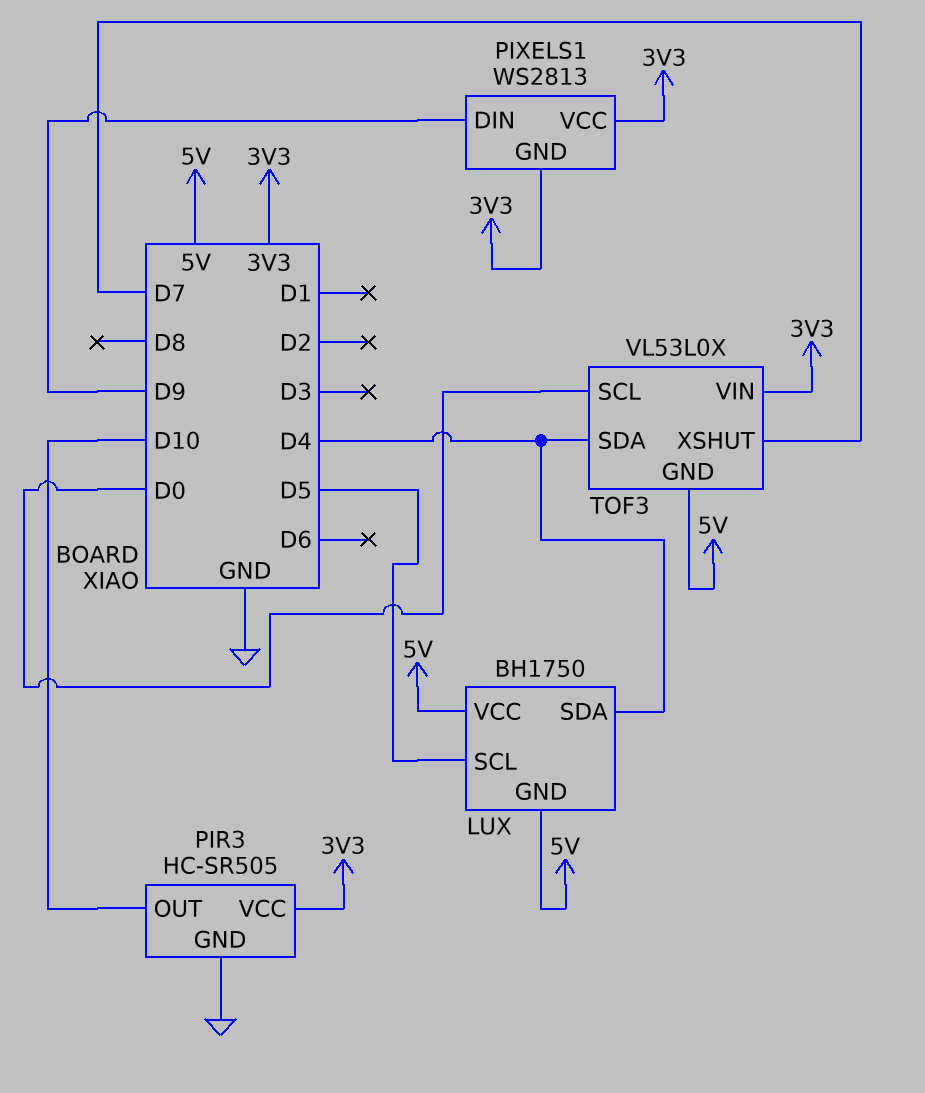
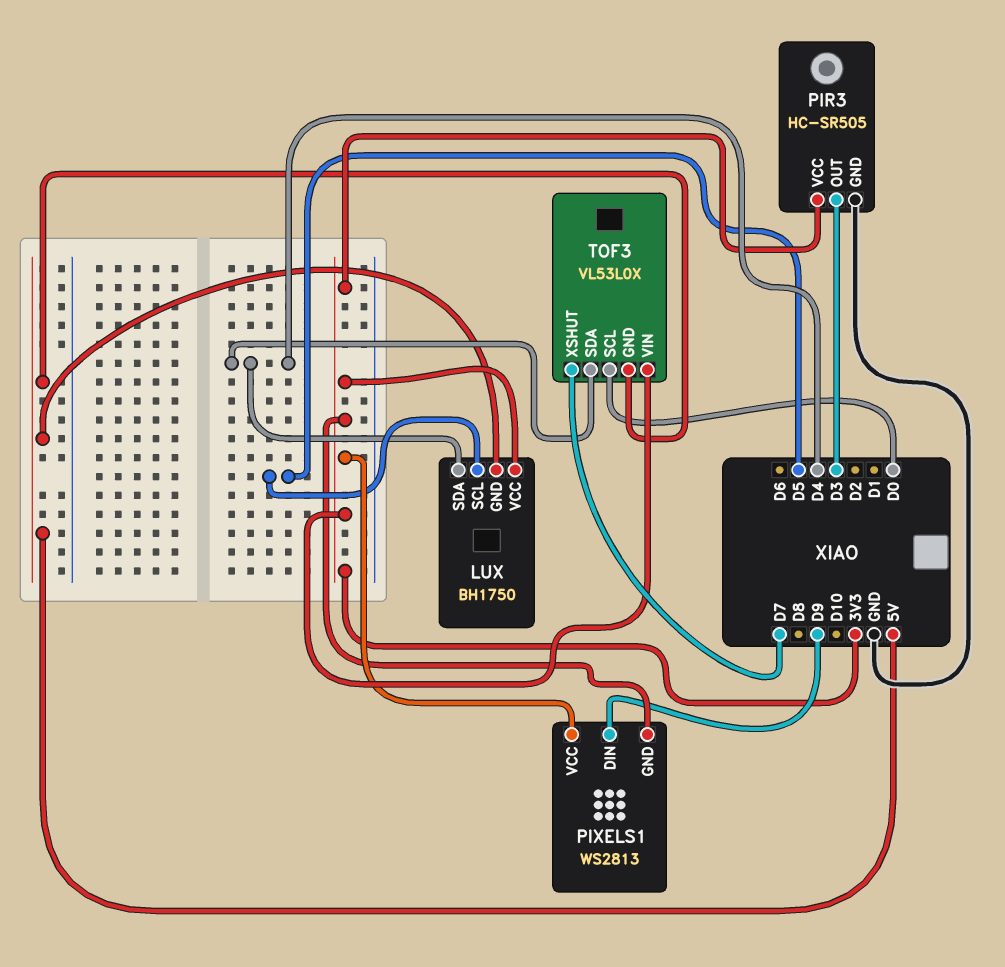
LUX pin VCC: 5V -> 3V3
PIR3 pin OUT: D10 -> D3

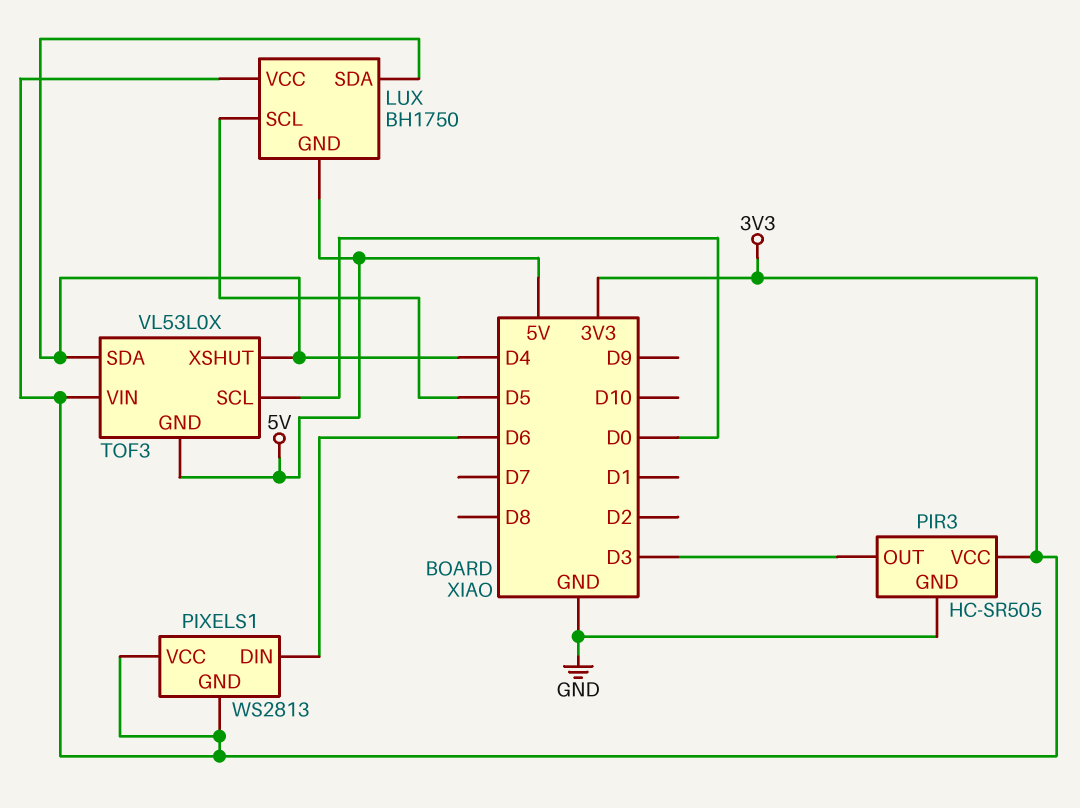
PIXELS1 pin DIN: D9 -> D6
TOF3 pin XSHUT: D7 -> D4

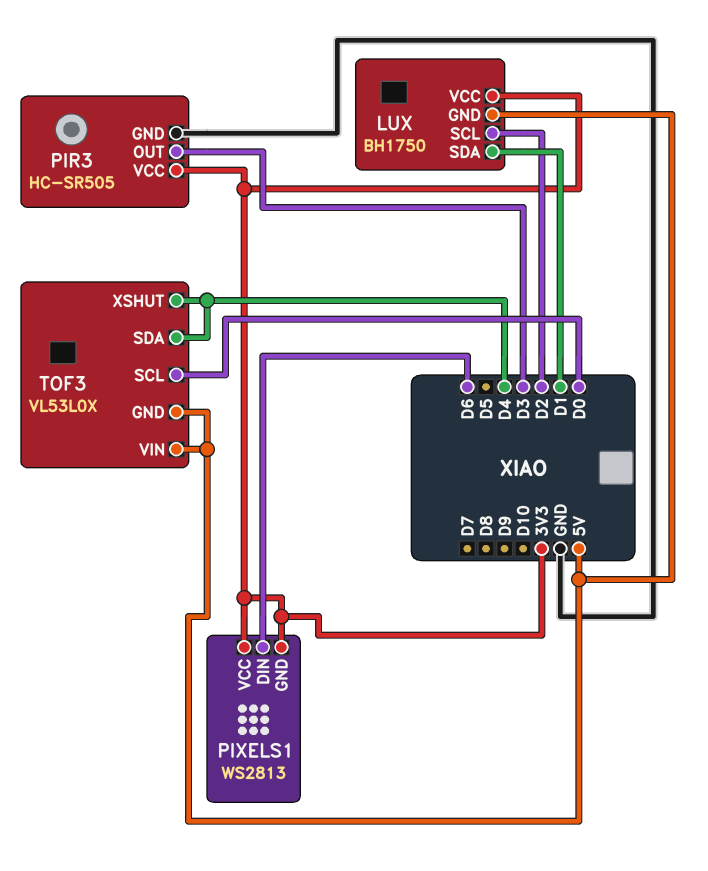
LUX pin SCL: D5 -> D2
LUX pin SDA: D4 -> D1
TOF3 pin VIN: 3V3 -> 5V

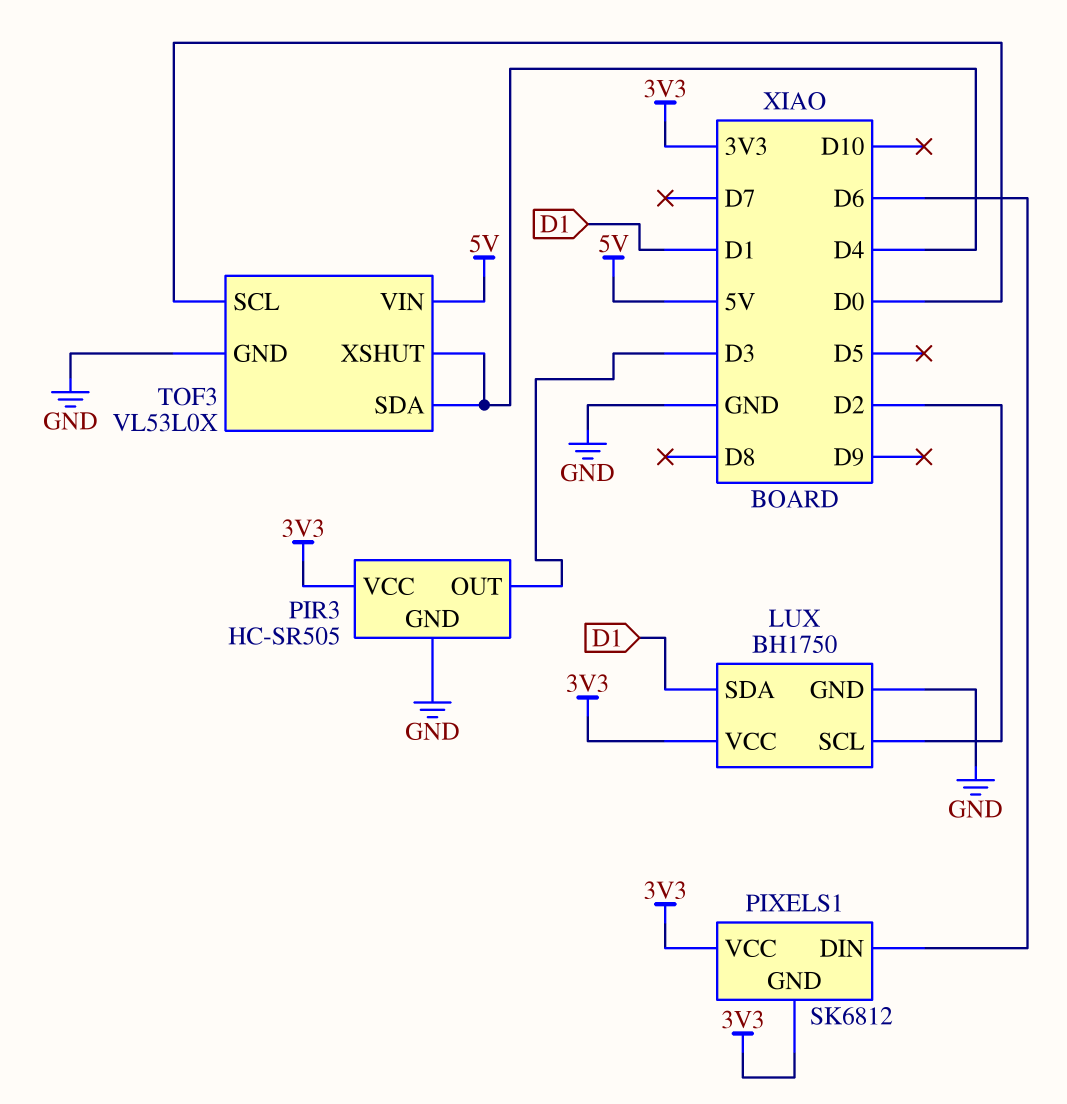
LUX pin GND: 5V -> GND
PIXELS1: WS2813 -> SK6812
TOF3 pin GND: 5V -> GND

